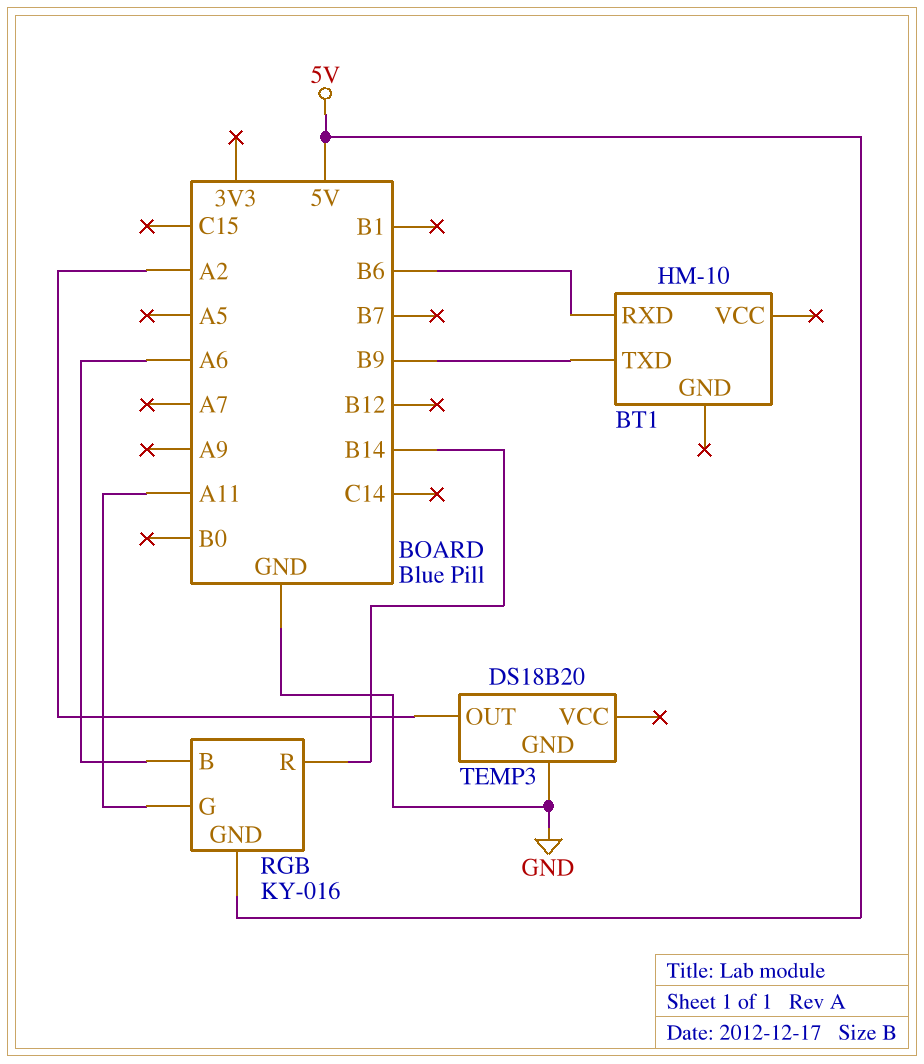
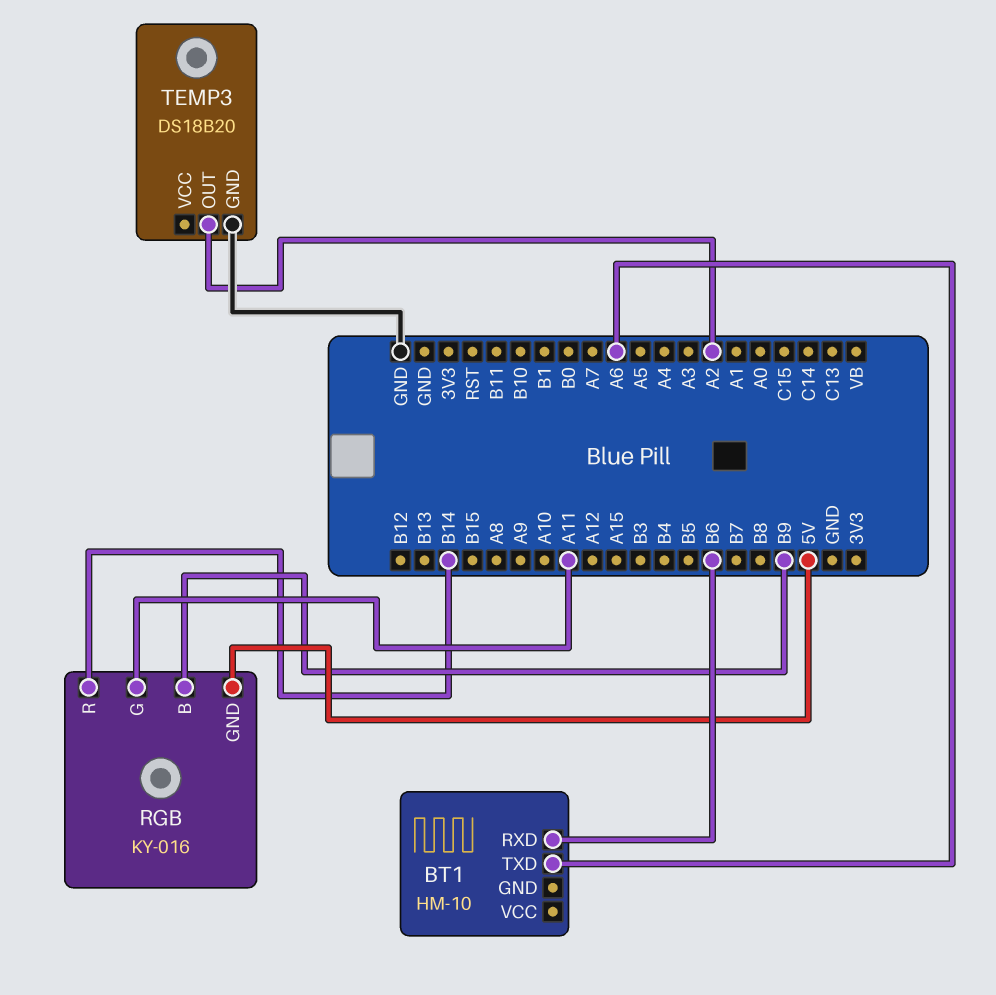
BT1 pin TXD: B9 -> A6
RGB pin B: A6 -> B9

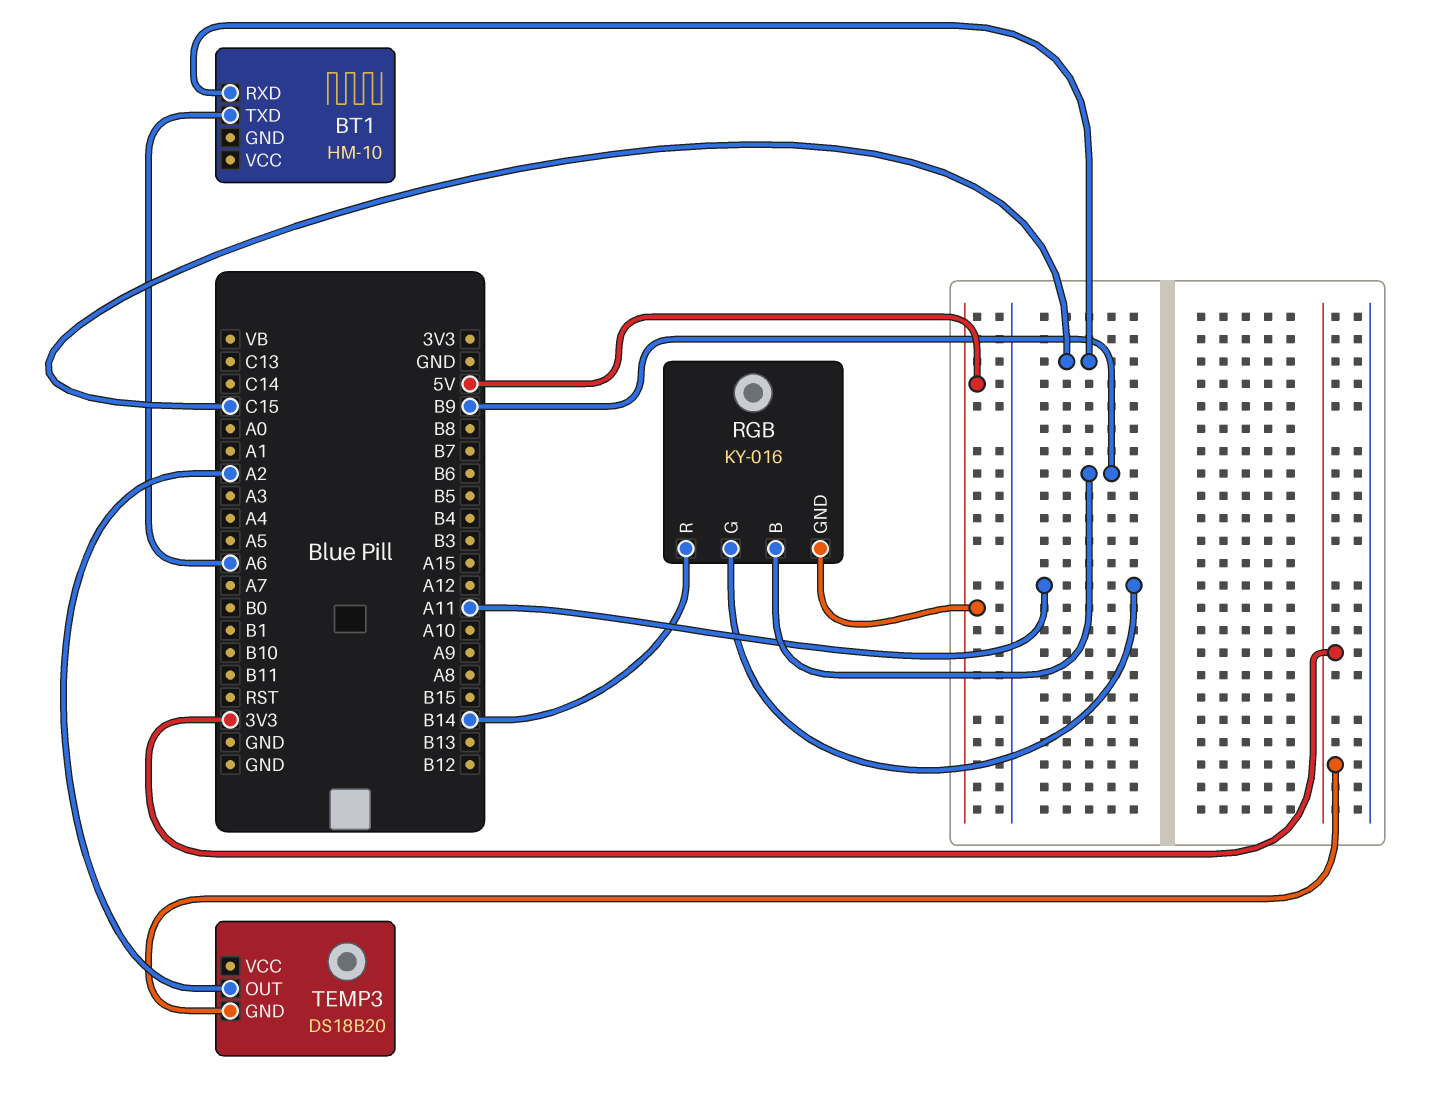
BT1 pin RXD: B6 -> C15
TEMP3 pin GND: GND -> 3V3

